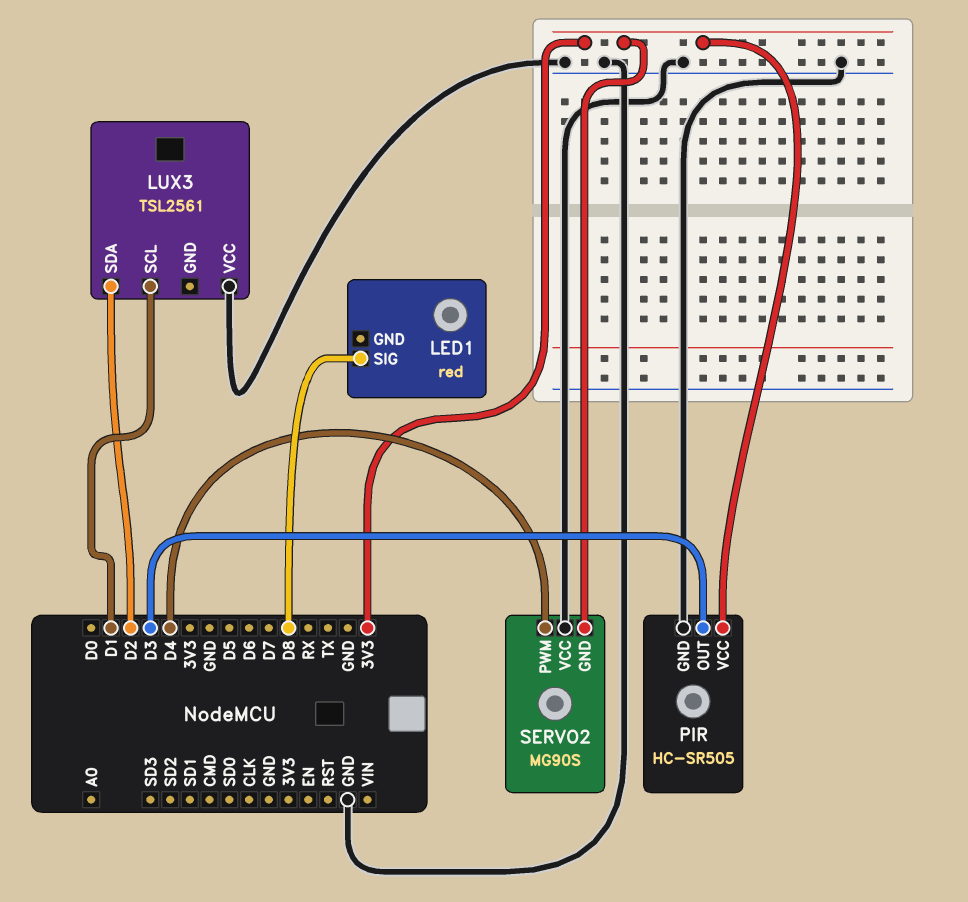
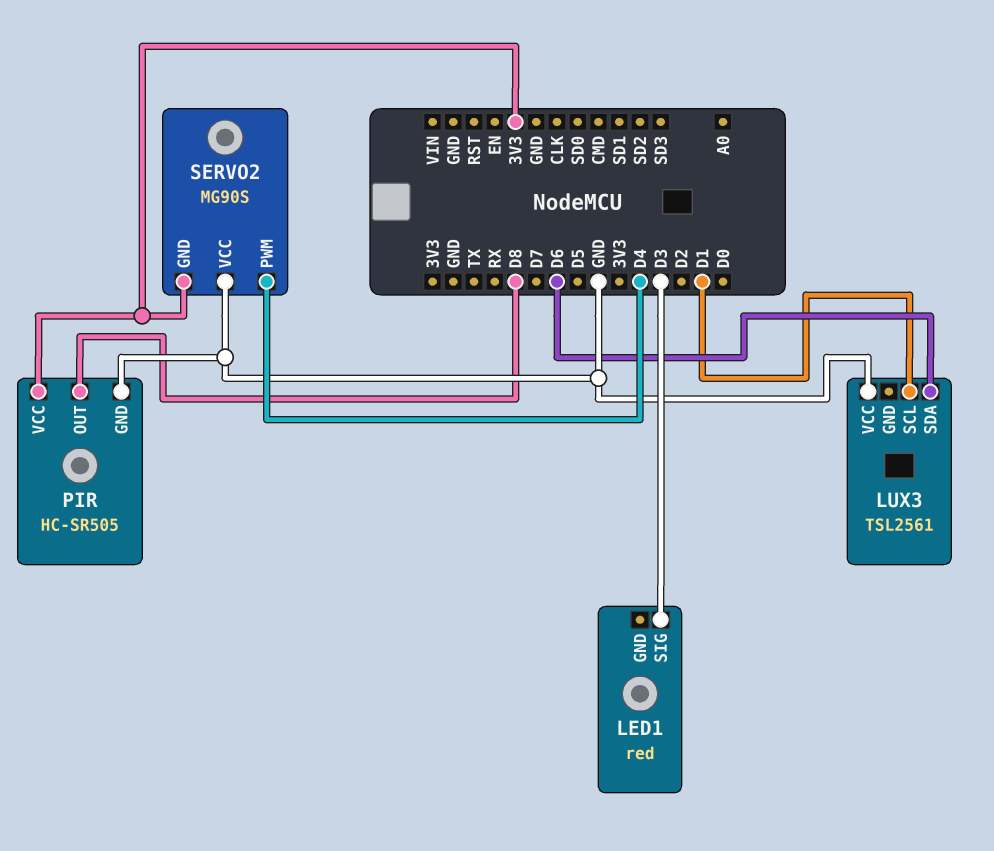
LED1 pin SIG: D8 -> D3
LUX3 pin SDA: D2 -> D6
PIR pin OUT: D3 -> D8

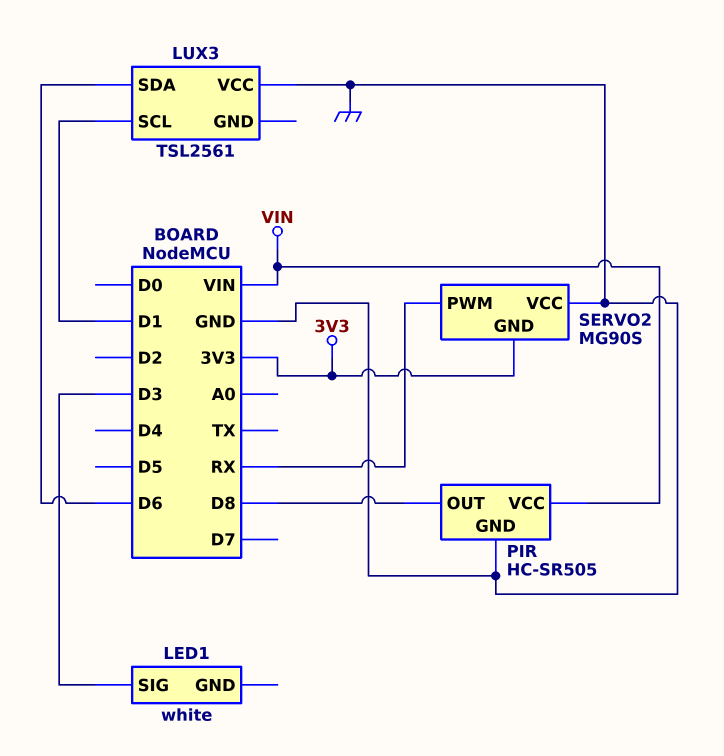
LED1: red -> white
PIR pin VCC: 3V3 -> VIN
SERVO2 pin PWM: D4 -> RX

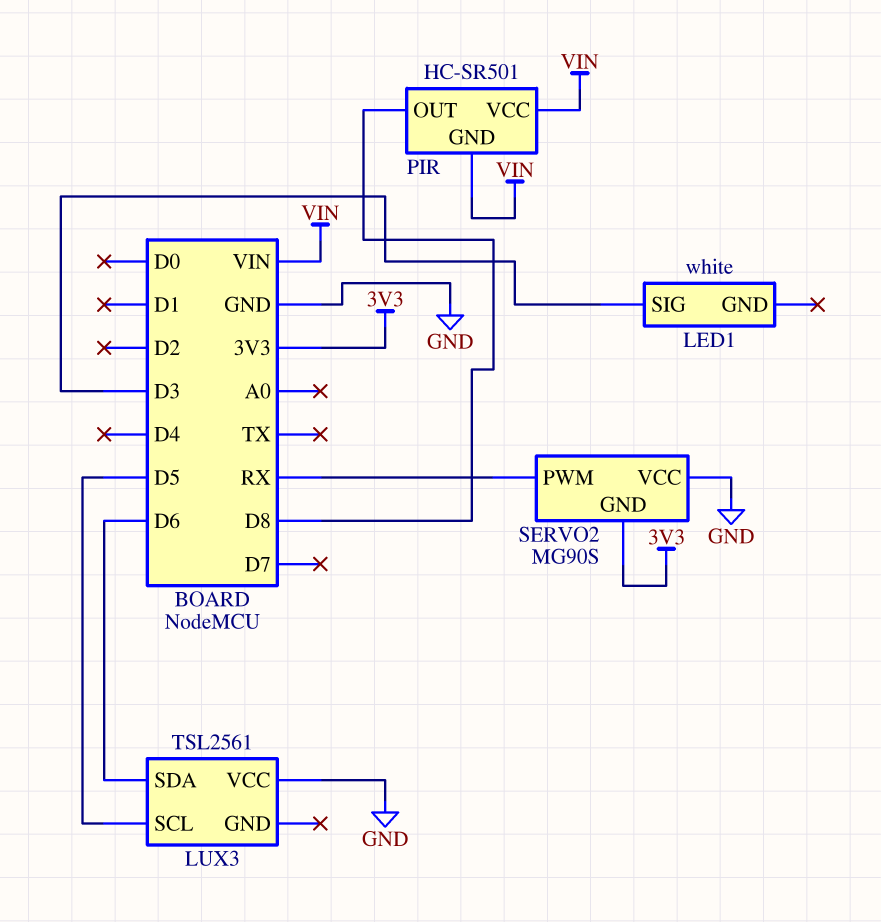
LUX3 pin SCL: D1 -> D5
PIR: HC-SR505 -> HC-SR501
PIR pin GND: GND -> VIN

